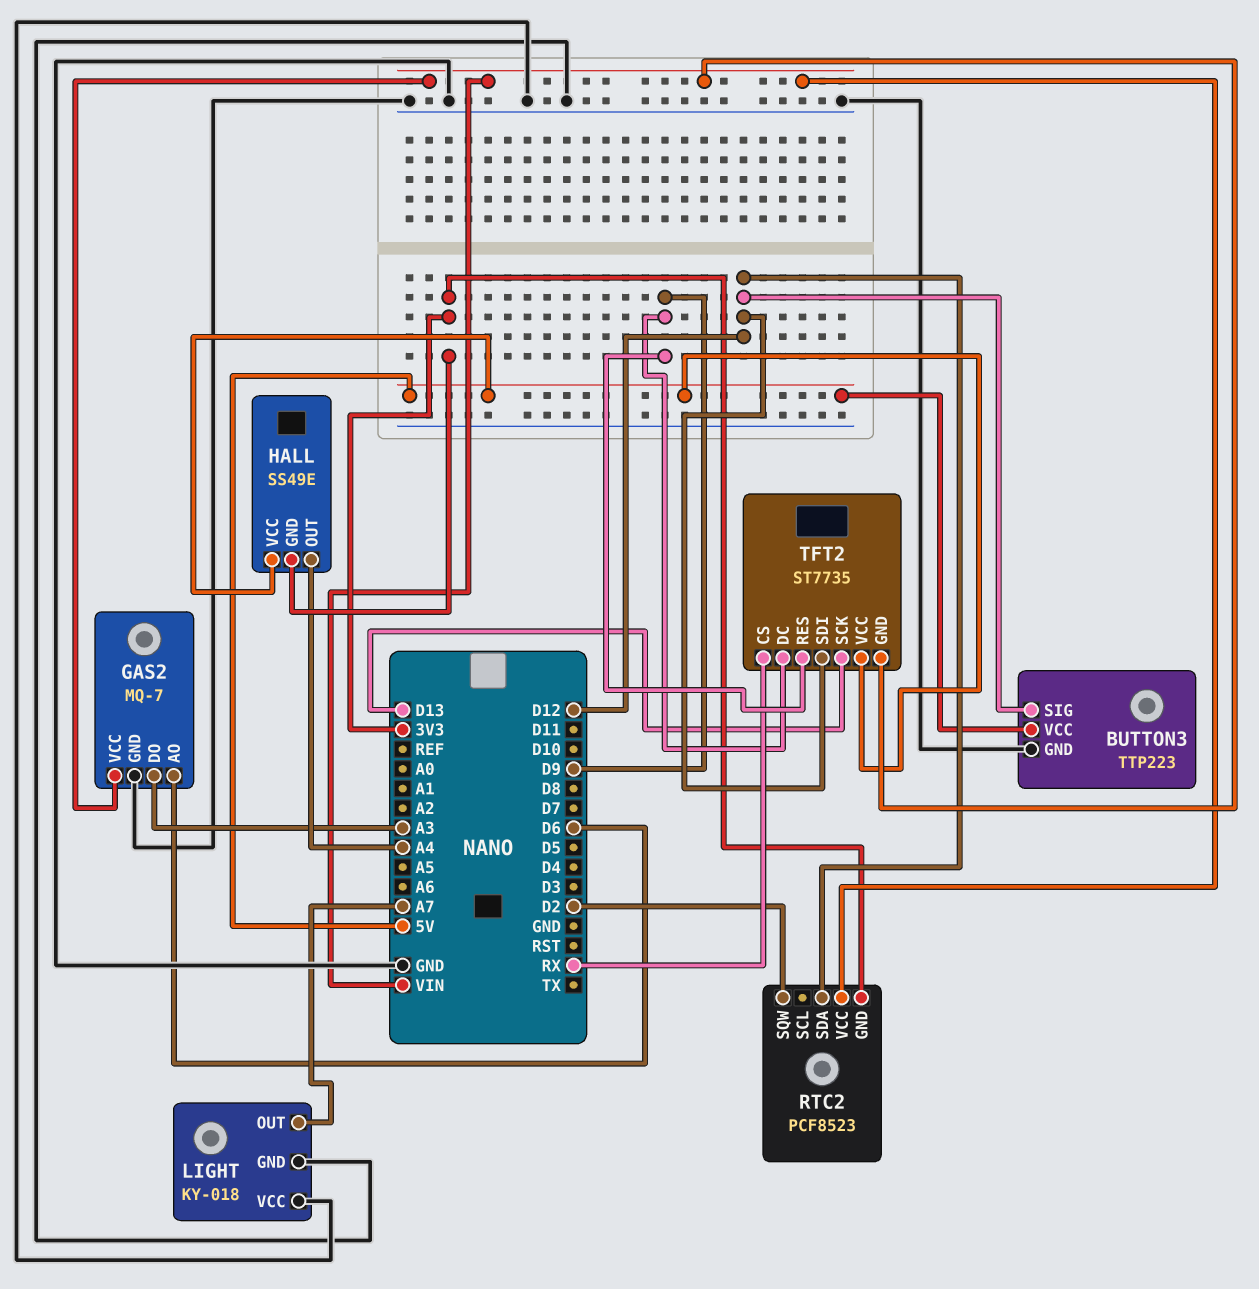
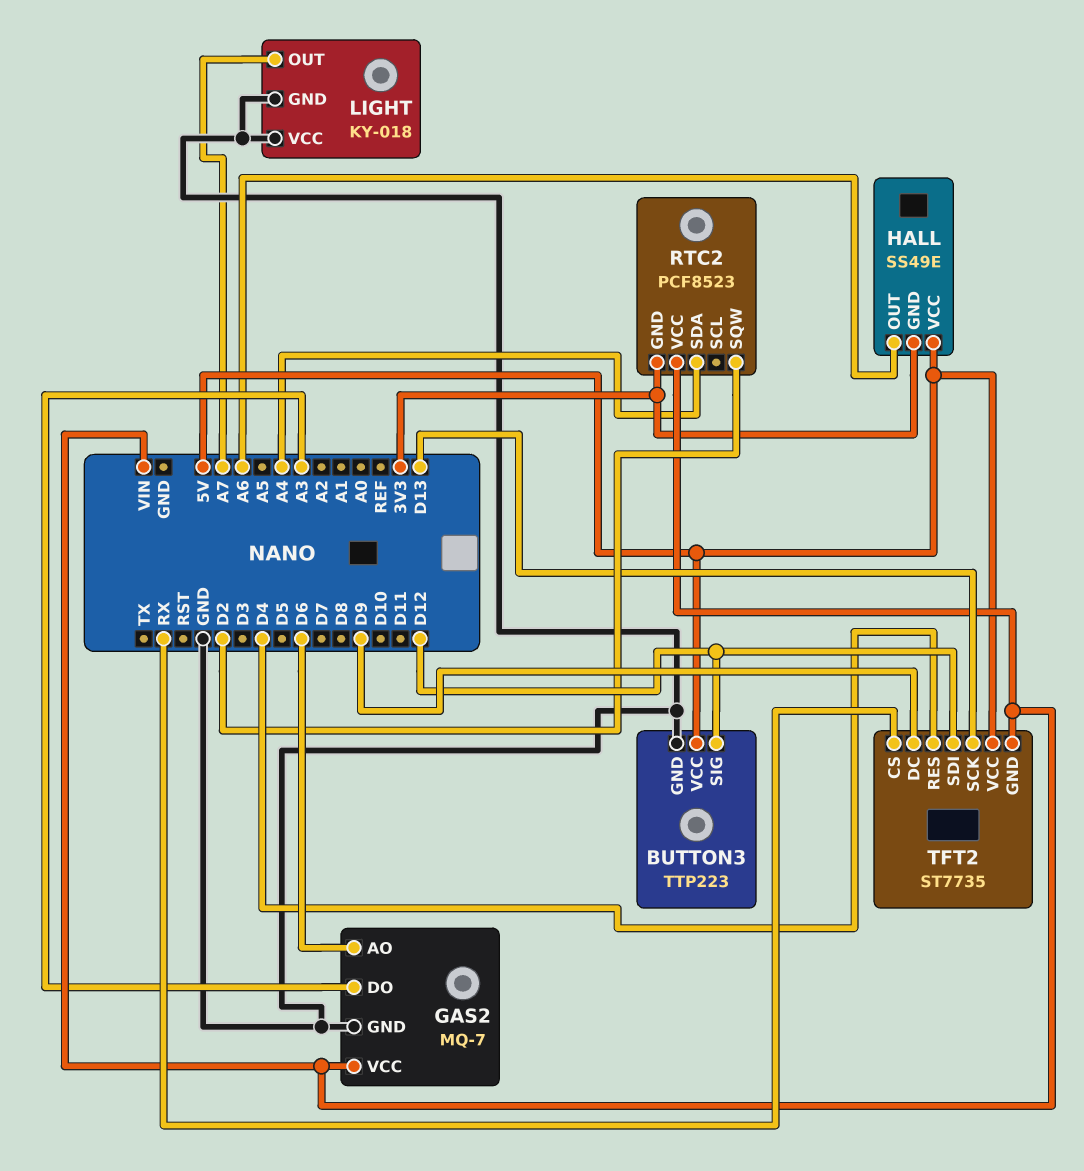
HALL pin OUT: A4 -> A6
RTC2 pin SDA: D12 -> A4
TFT2 pin RES: D9 -> D4

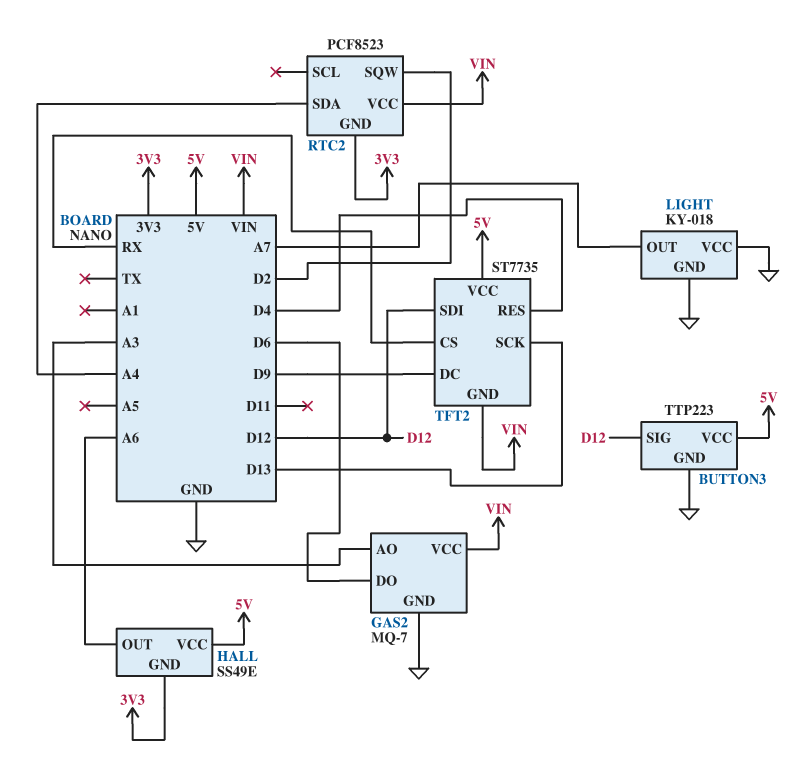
GAS2 pin AO: D6 -> A3
GAS2 pin DO: A3 -> D6

